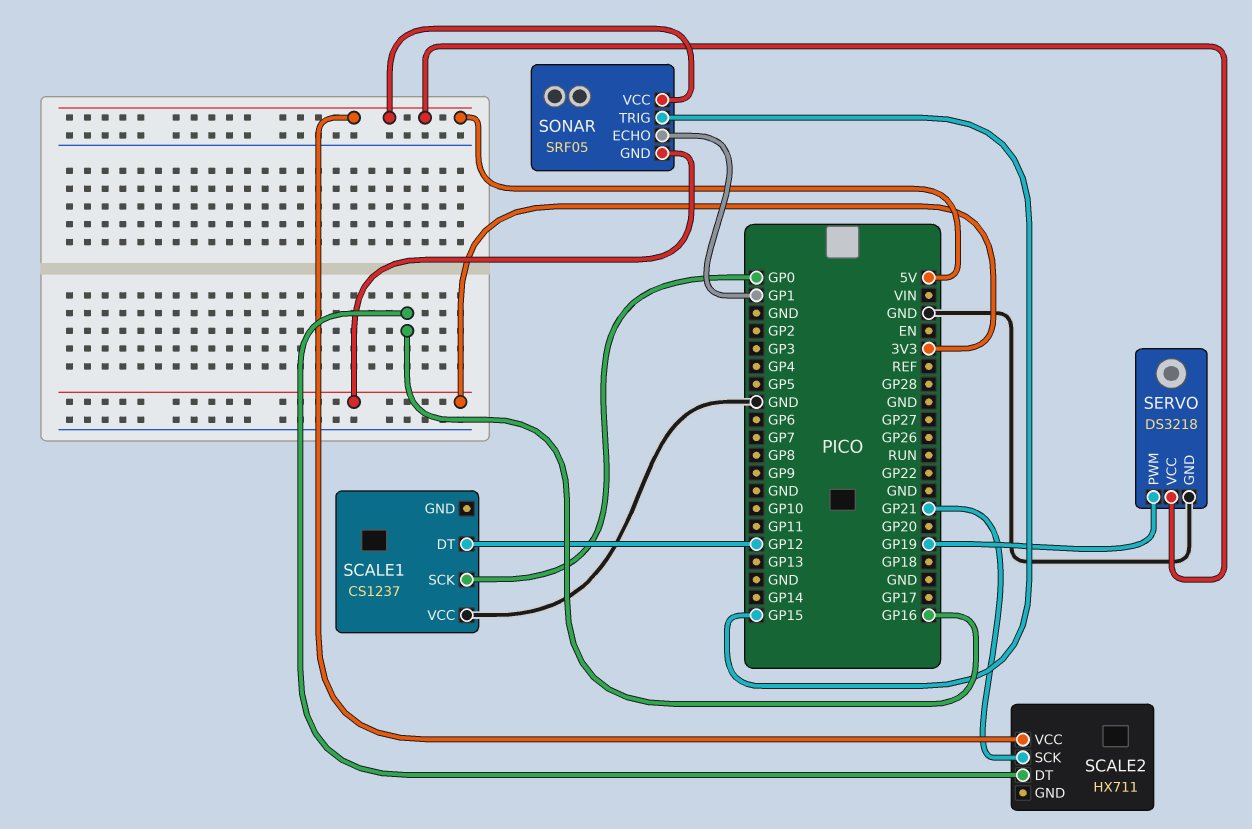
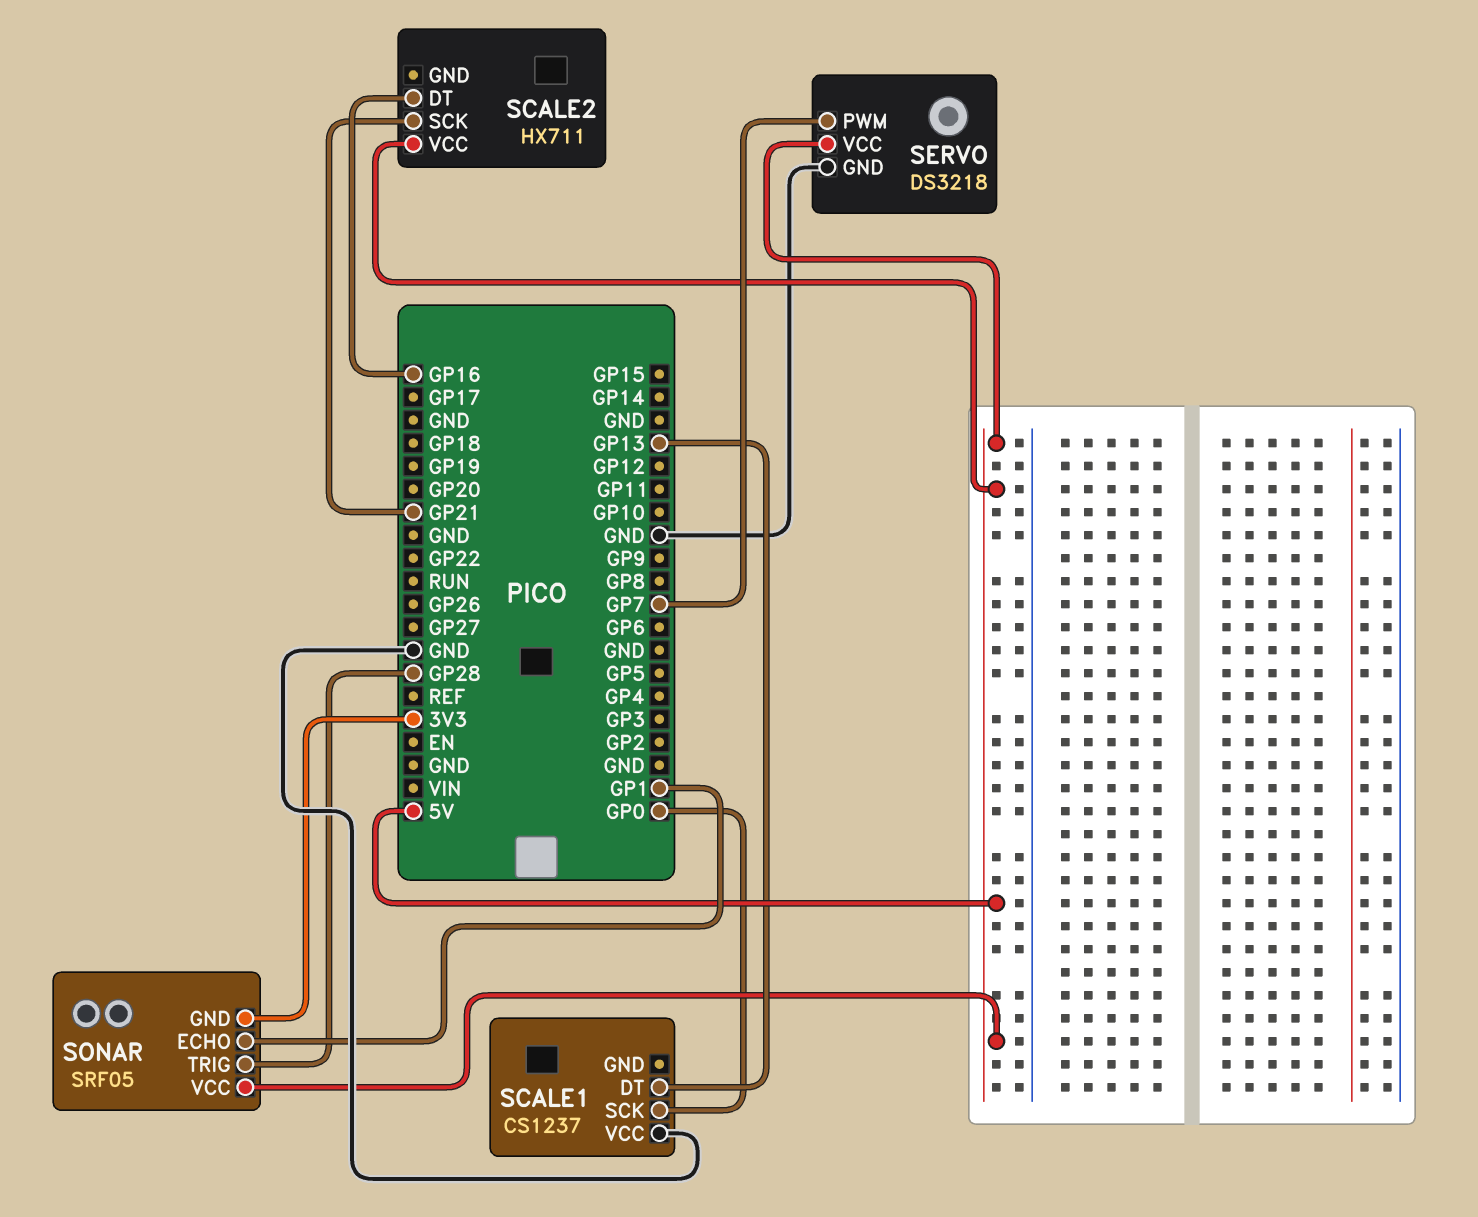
SCALE1 pin DT: GP12 -> GP13
SERVO pin PWM: GP19 -> GP7
SONAR pin TRIG: GP15 -> GP28

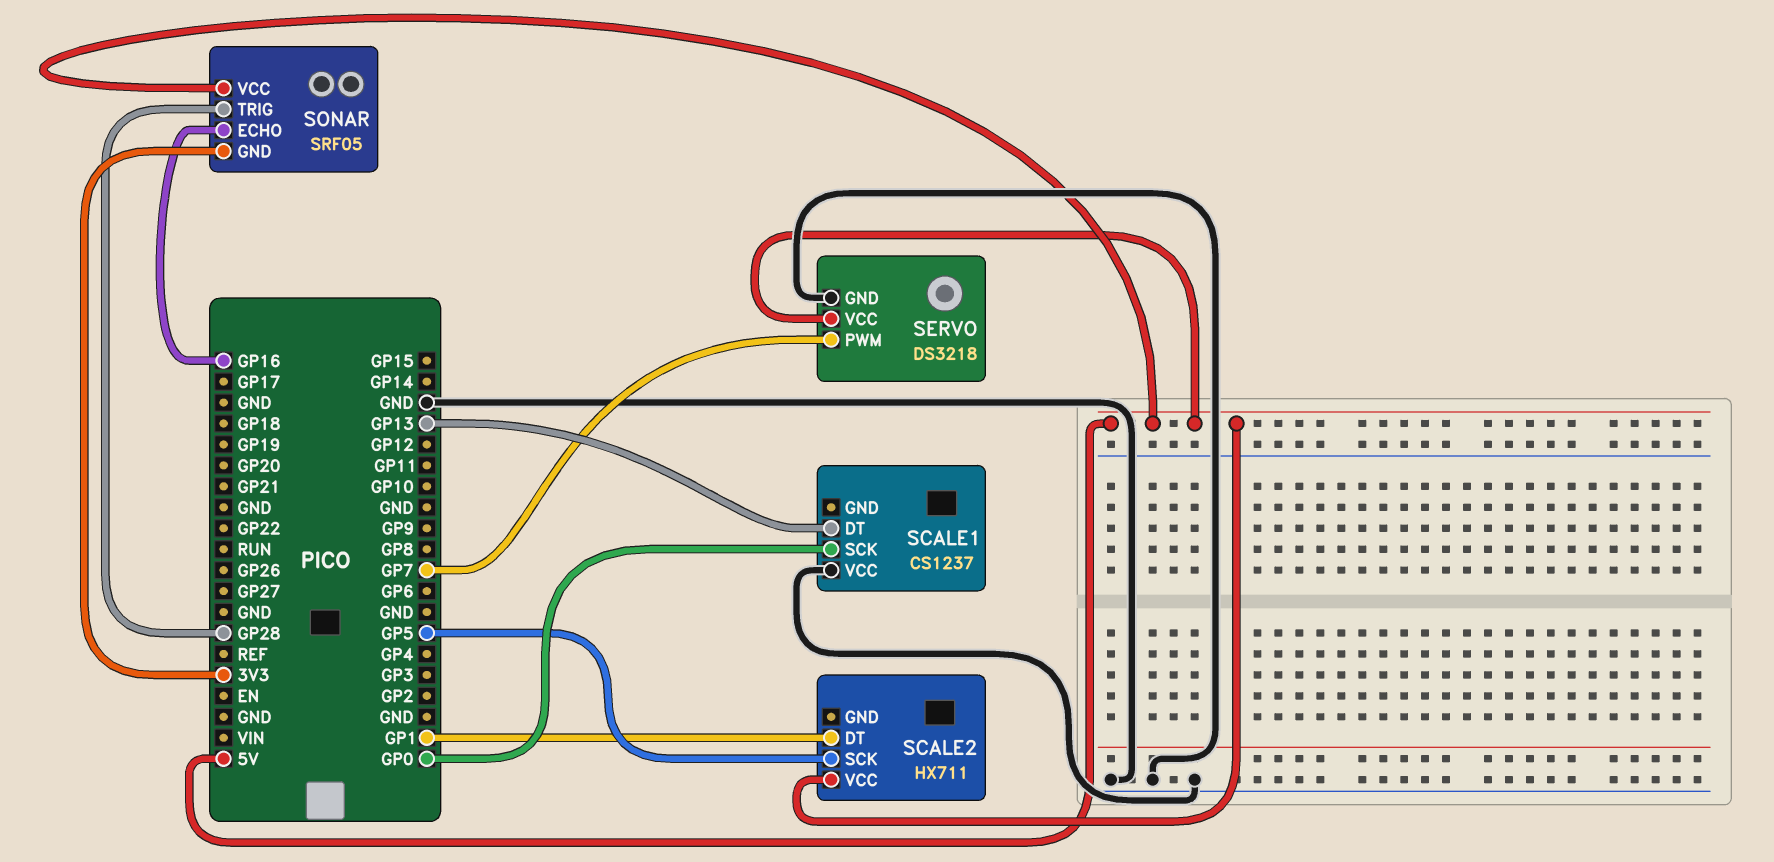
SCALE2 pin DT: GP16 -> GP1
SCALE2 pin SCK: GP21 -> GP5
SONAR pin ECHO: GP1 -> GP16

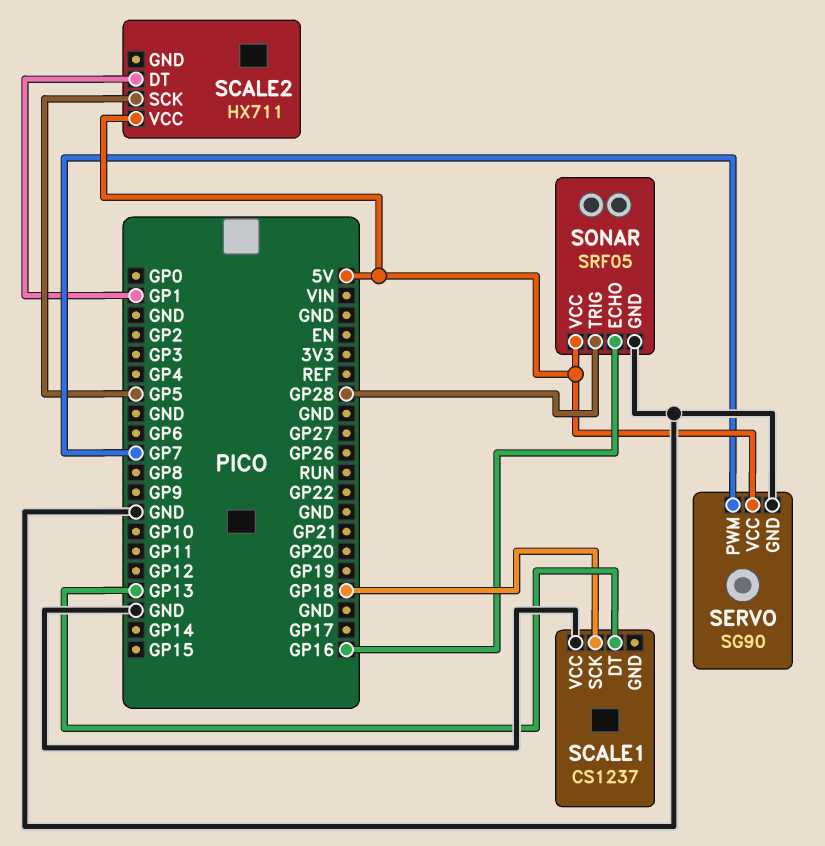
SCALE1 pin SCK: GP0 -> GP18
SERVO: DS3218 -> SG90
SONAR pin GND: 3V3 -> GND

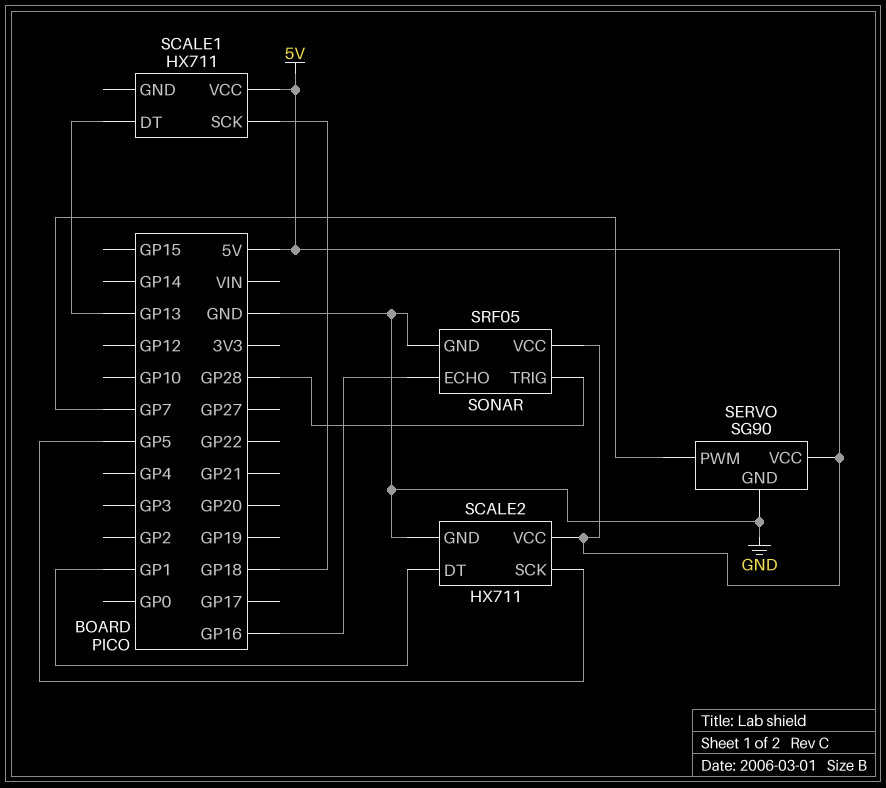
SCALE1: CS1237 -> HX711
SCALE1 pin VCC: GND -> 5V
SCALE2 pin GND: none -> GND

